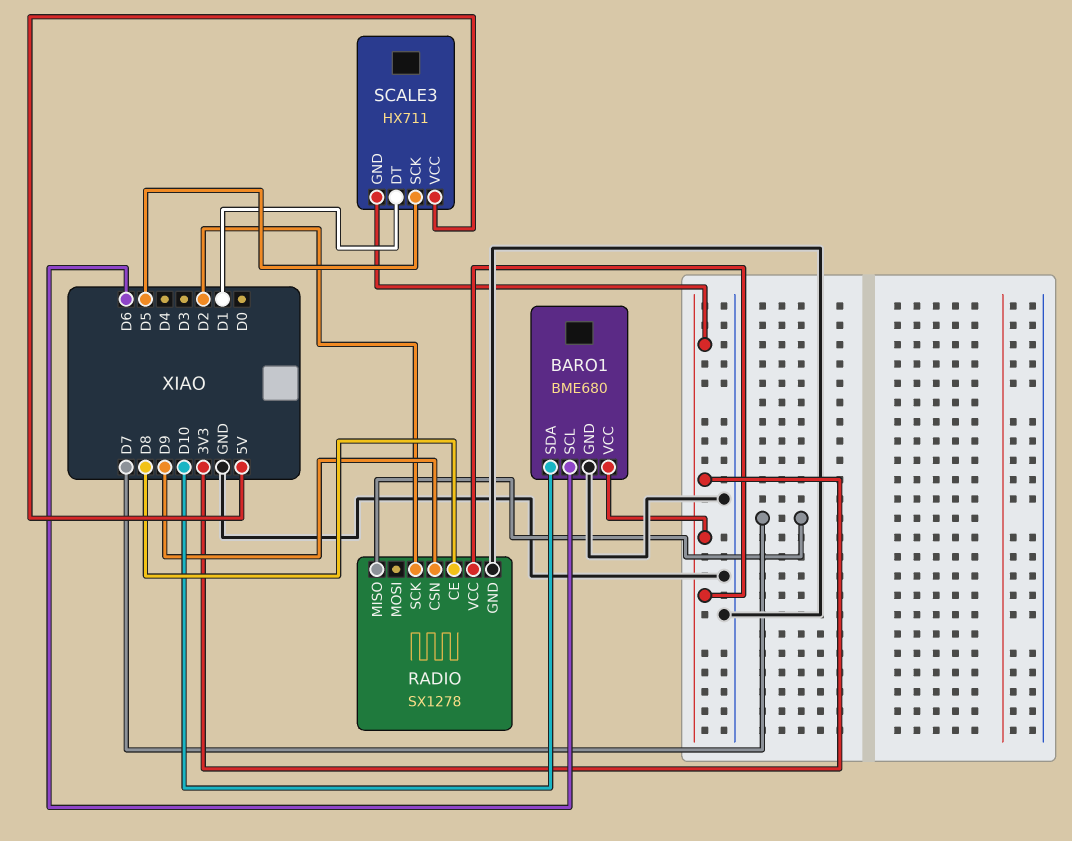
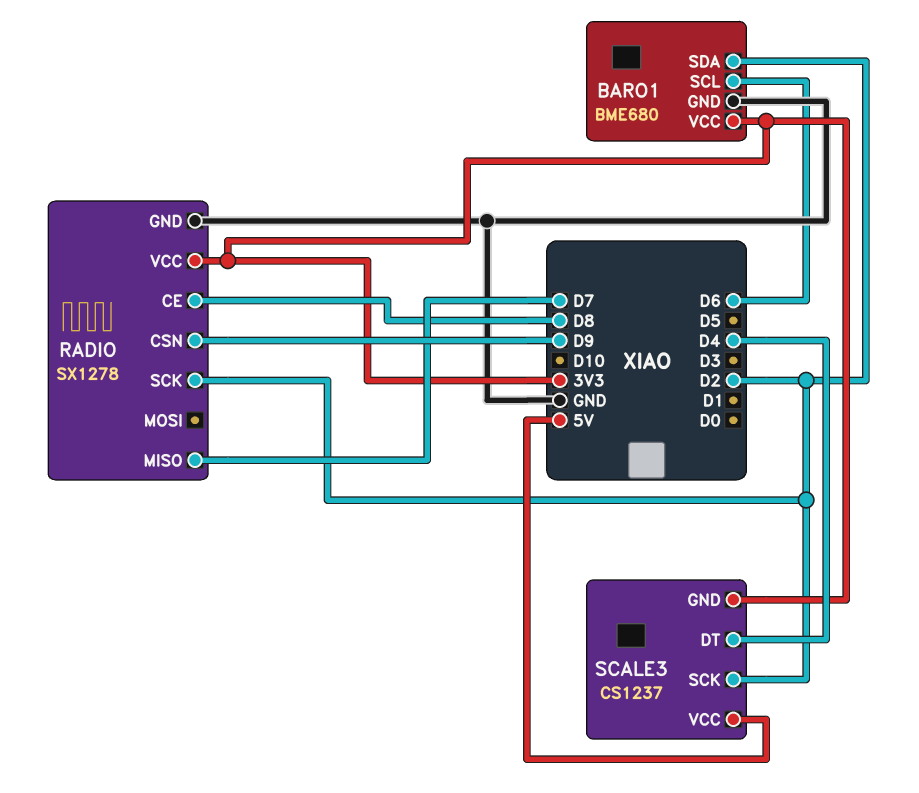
BARO1 pin SDA: D10 -> D2
SCALE3: HX711 -> CS1237
SCALE3 pin DT: D1 -> D4
SCALE3 pin SCK: D5 -> D2

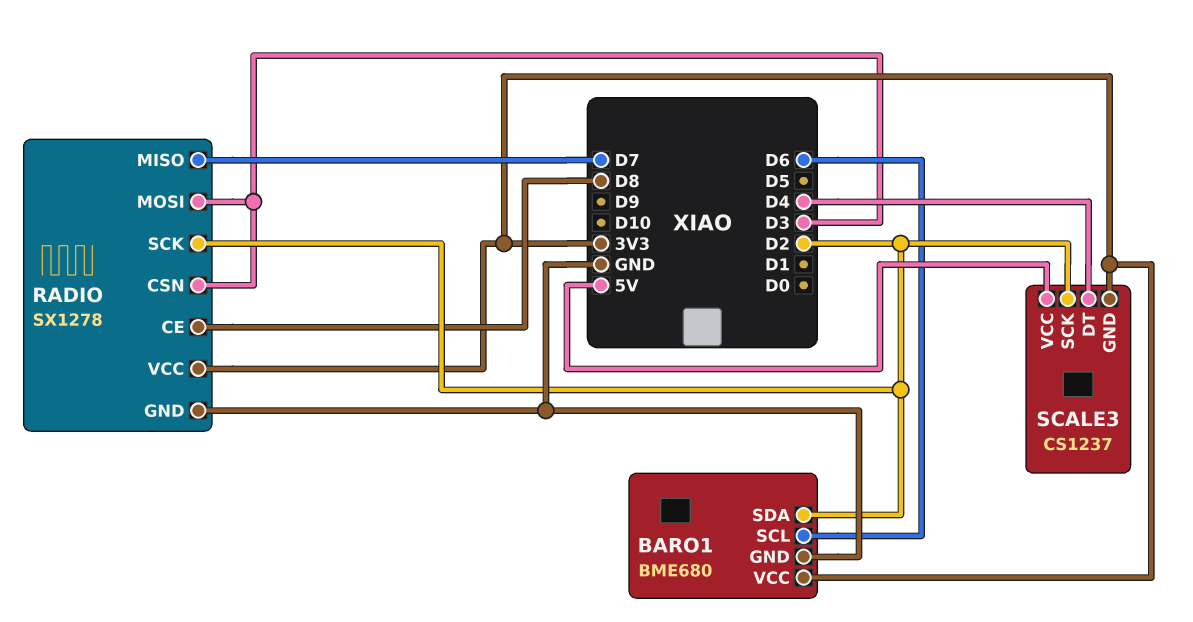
RADIO pin CSN: D9 -> D3
RADIO pin MOSI: none -> D3

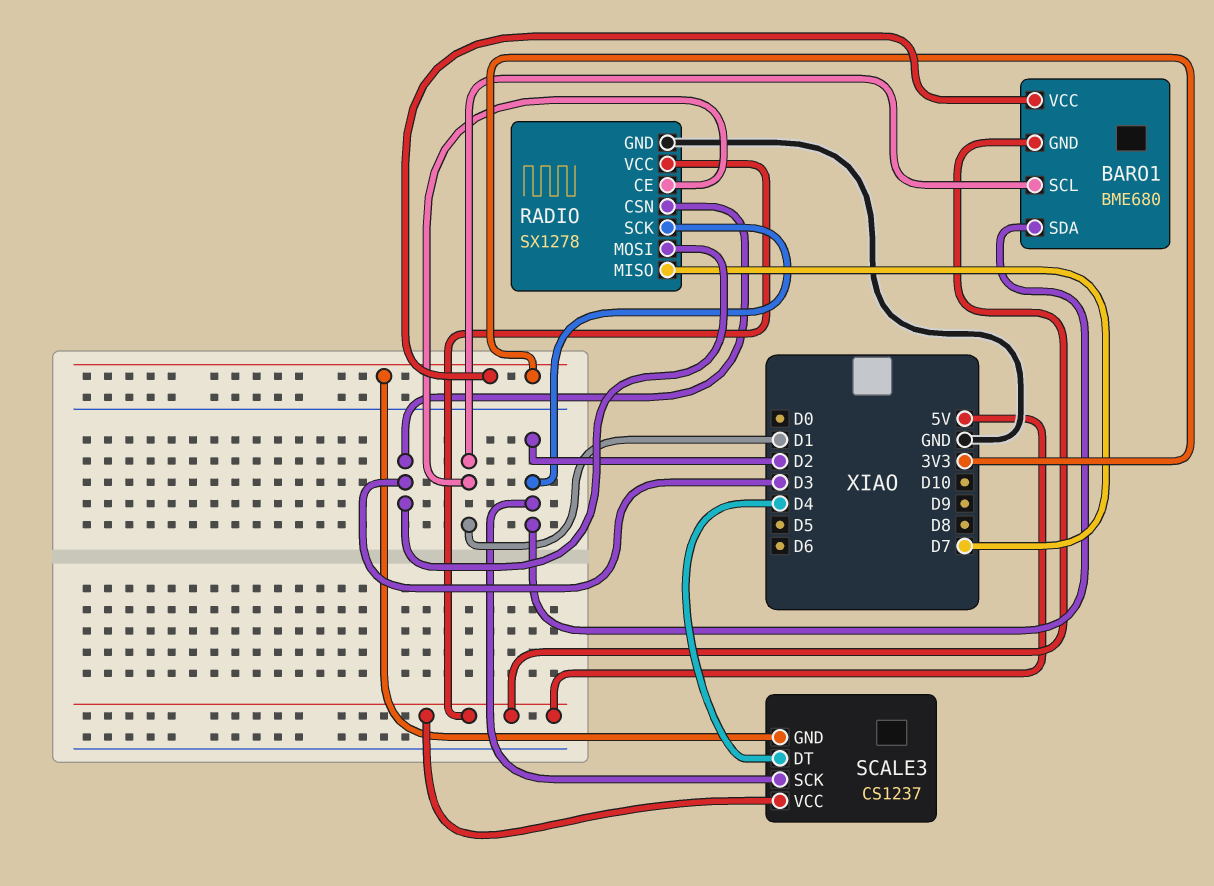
BARO1 pin GND: GND -> 5V
BARO1 pin SCL: D6 -> D1
RADIO pin CE: D8 -> D1
RADIO pin VCC: 3V3 -> 5V

